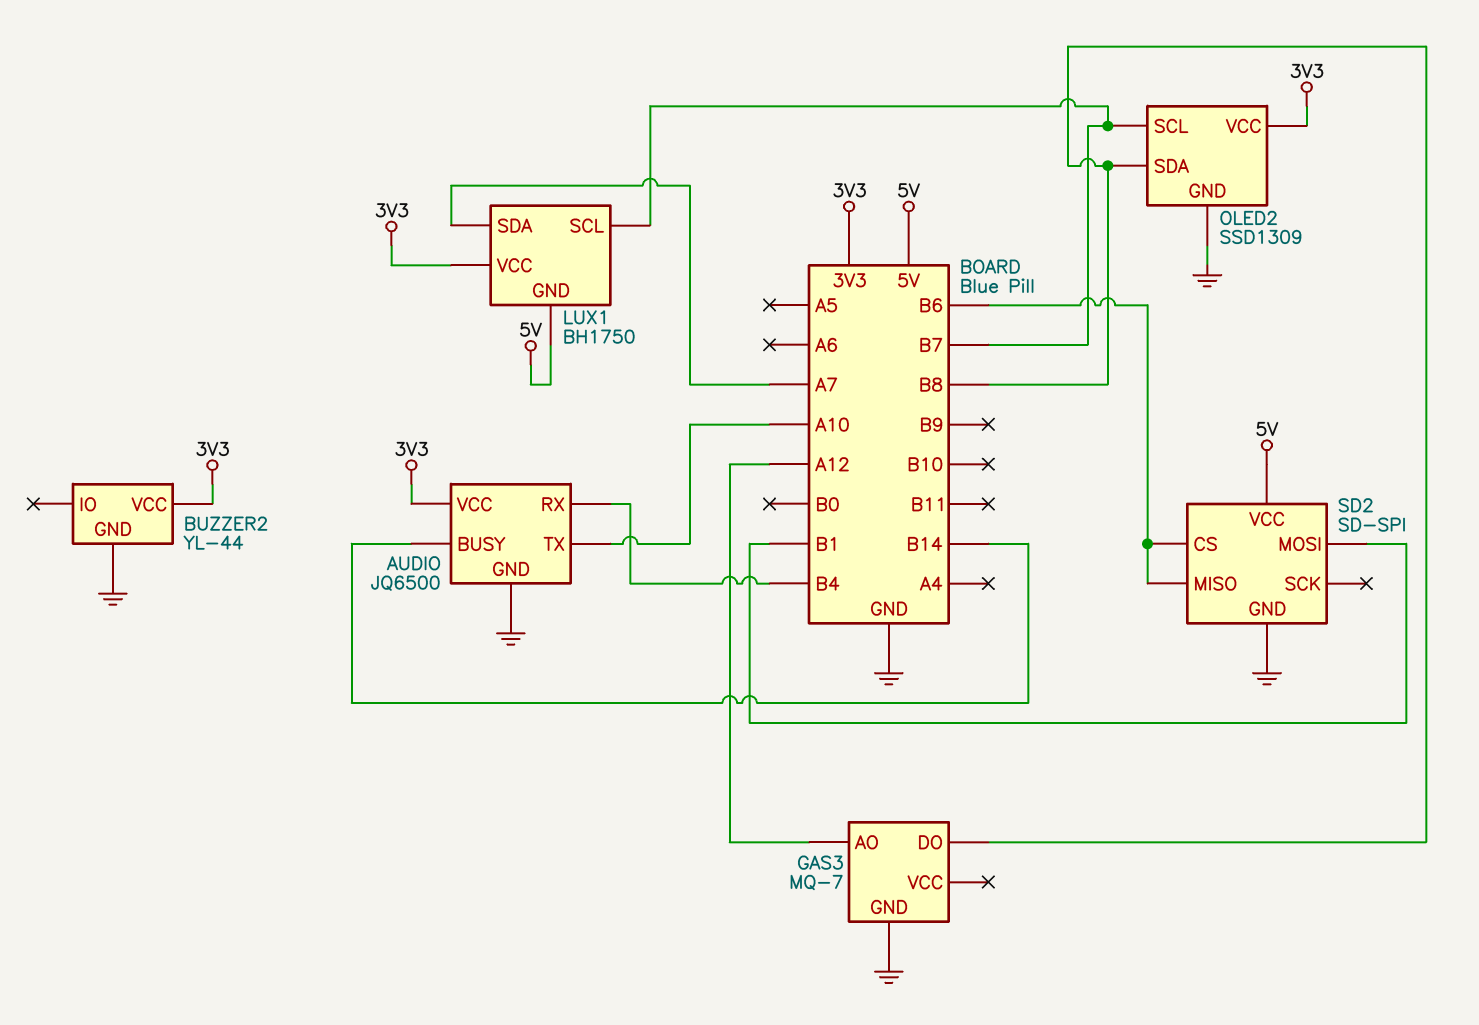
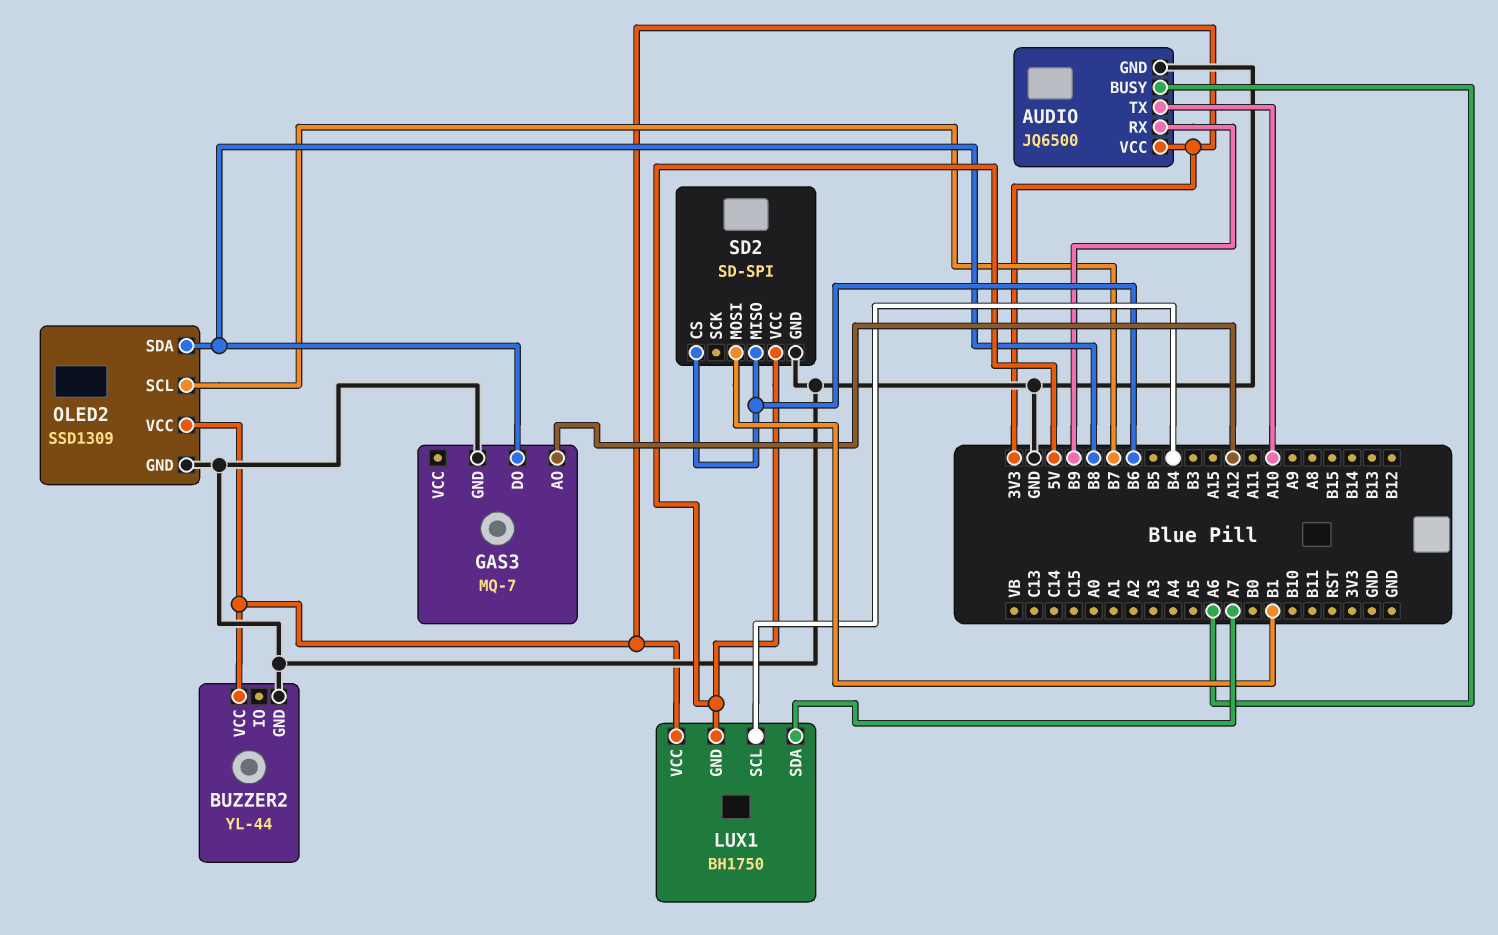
AUDIO pin BUSY: B14 -> A6
AUDIO pin RX: B4 -> B9
LUX1 pin SCL: B7 -> B4

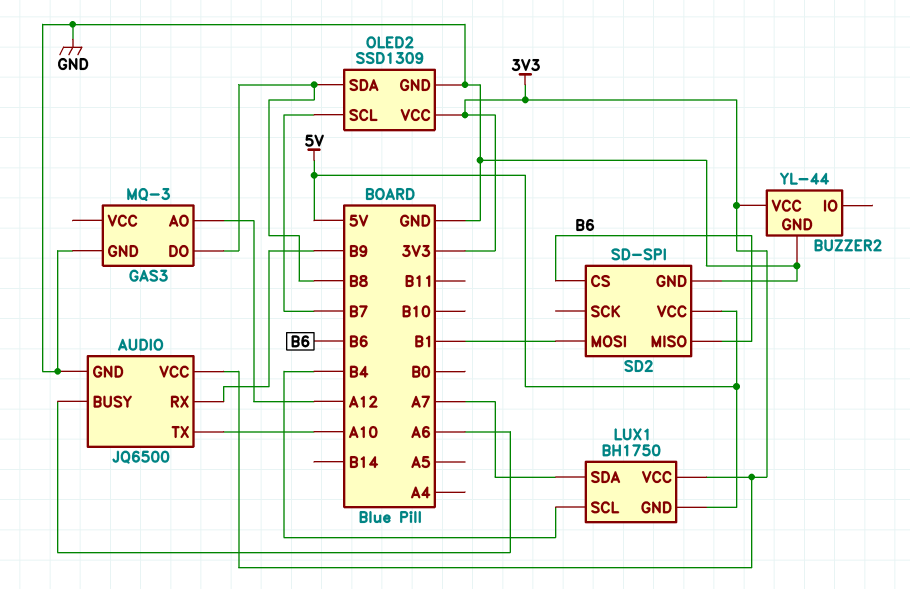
GAS3: MQ-7 -> MQ-3

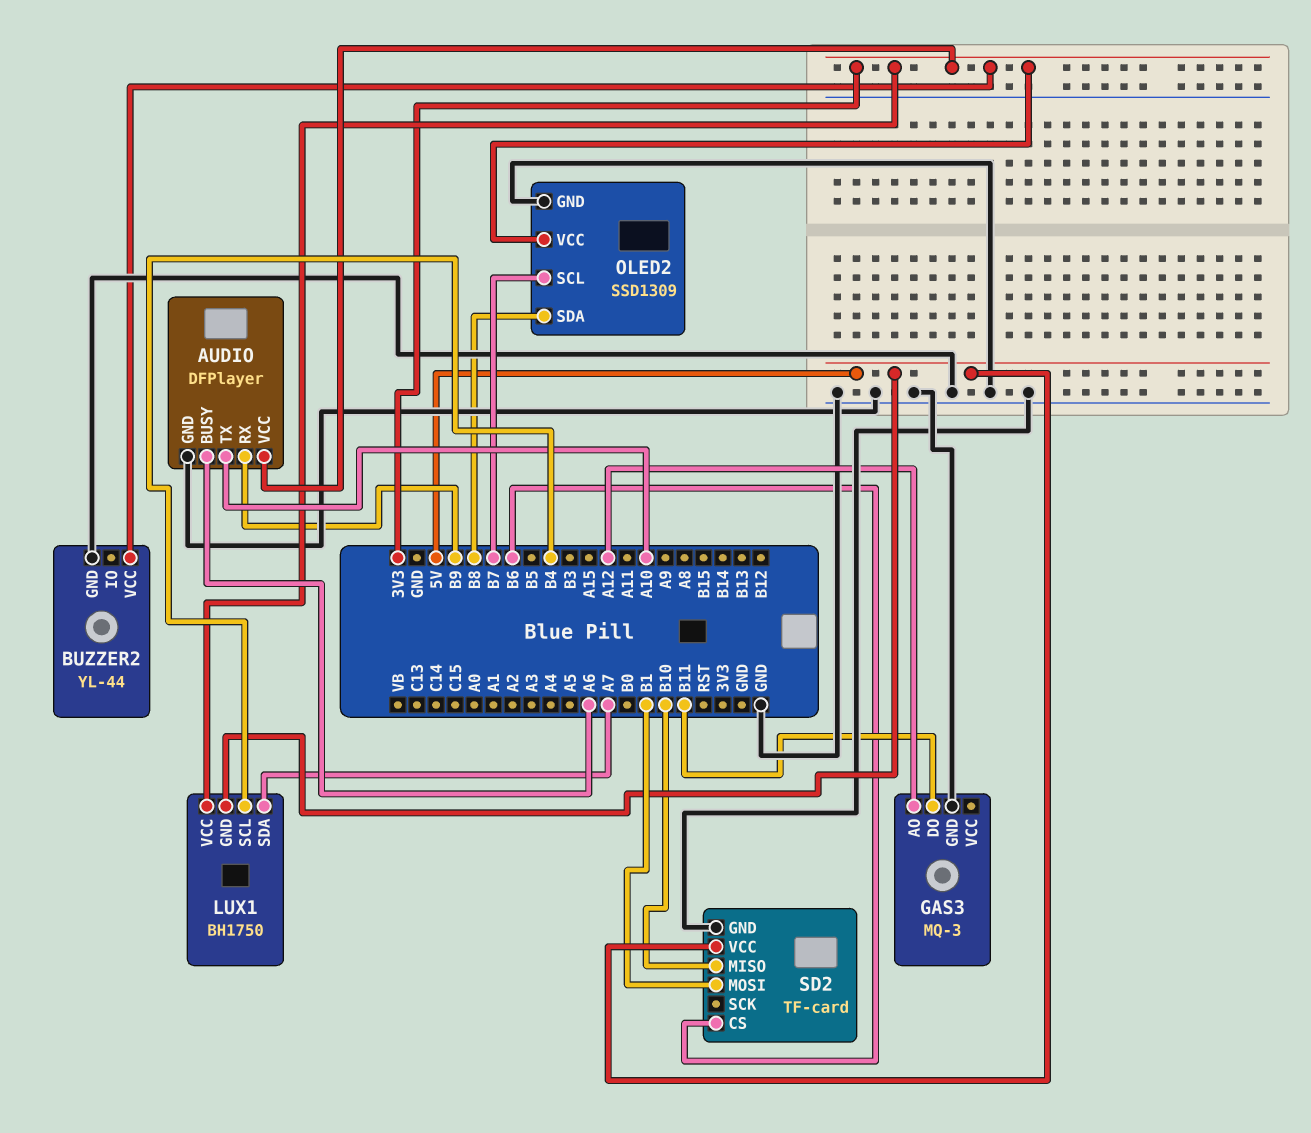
AUDIO: JQ6500 -> DFPlayer
GAS3 pin DO: B8 -> B11
SD2: SD-SPI -> TF-card
SD2 pin MISO: B6 -> B10

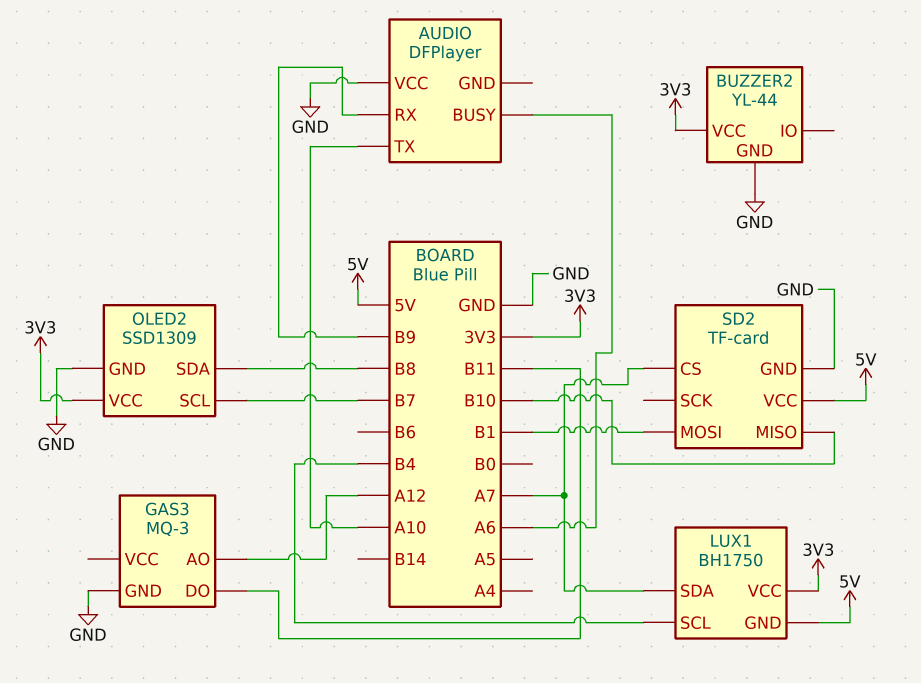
AUDIO pin GND: GND -> none
AUDIO pin VCC: 3V3 -> GND
SD2 pin CS: B6 -> A7

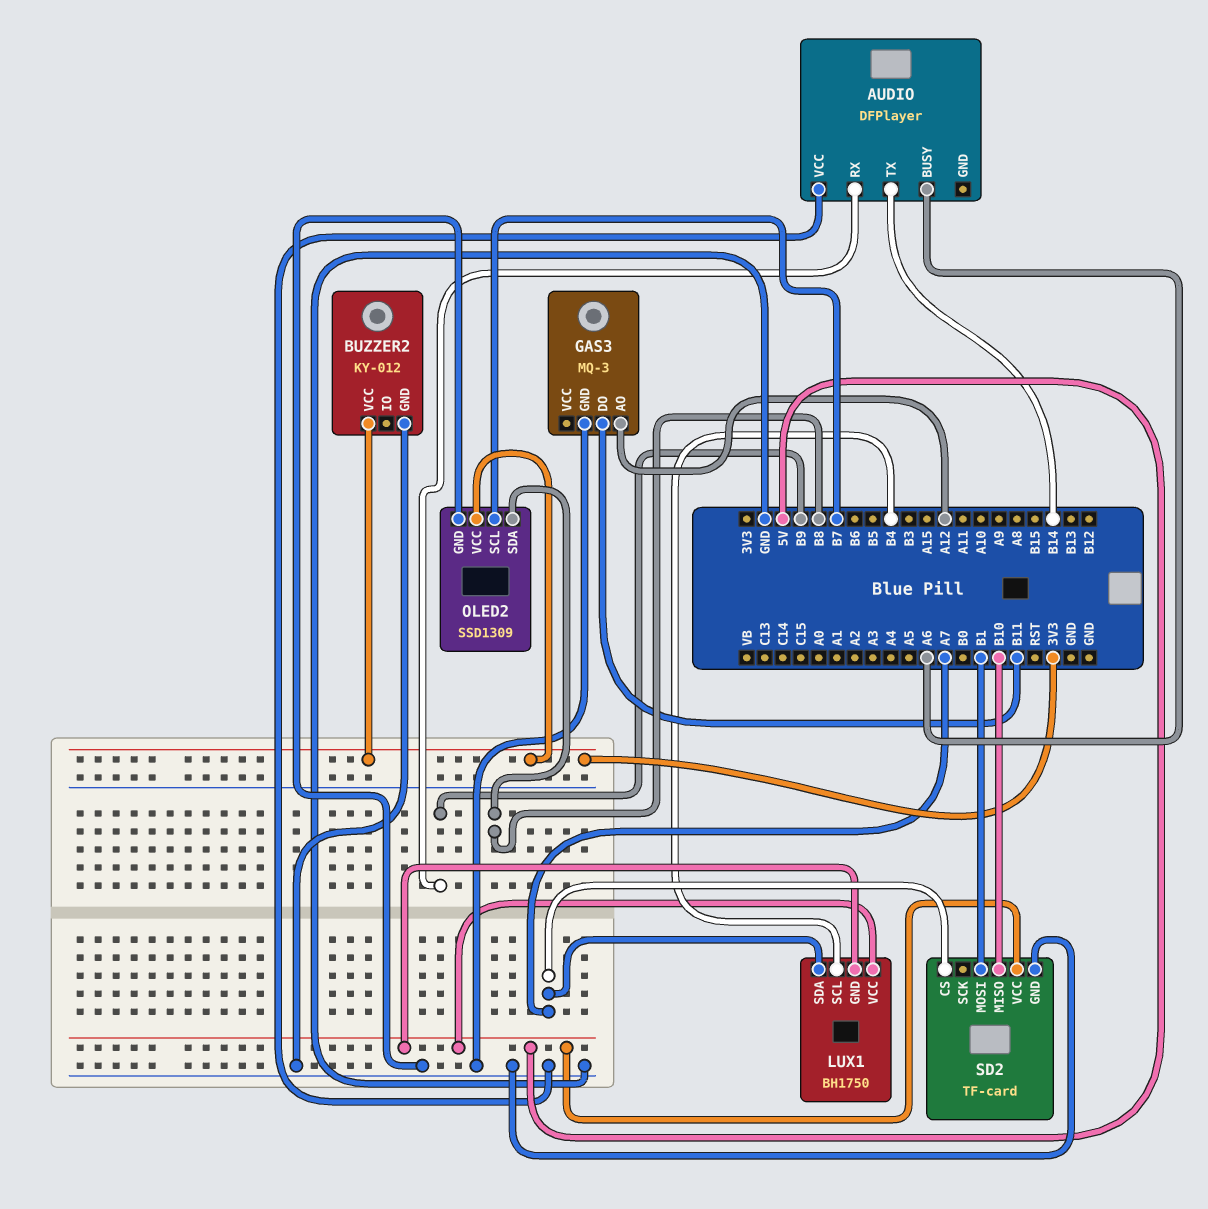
AUDIO pin TX: A10 -> B14
BUZZER2: YL-44 -> KY-012
LUX1 pin VCC: 3V3 -> 5V

